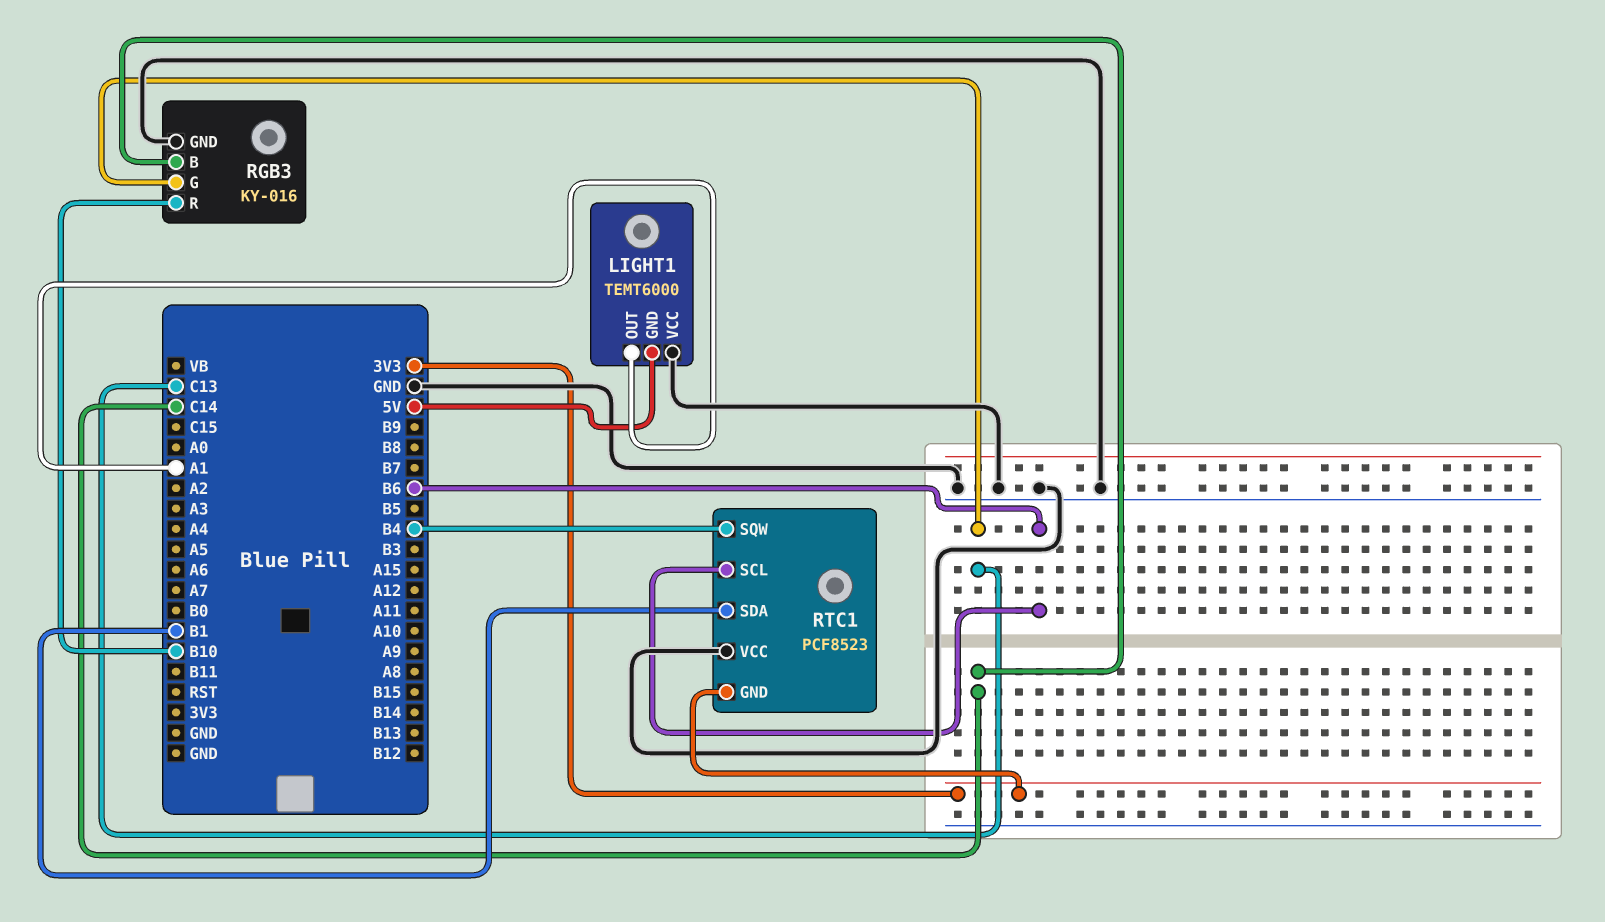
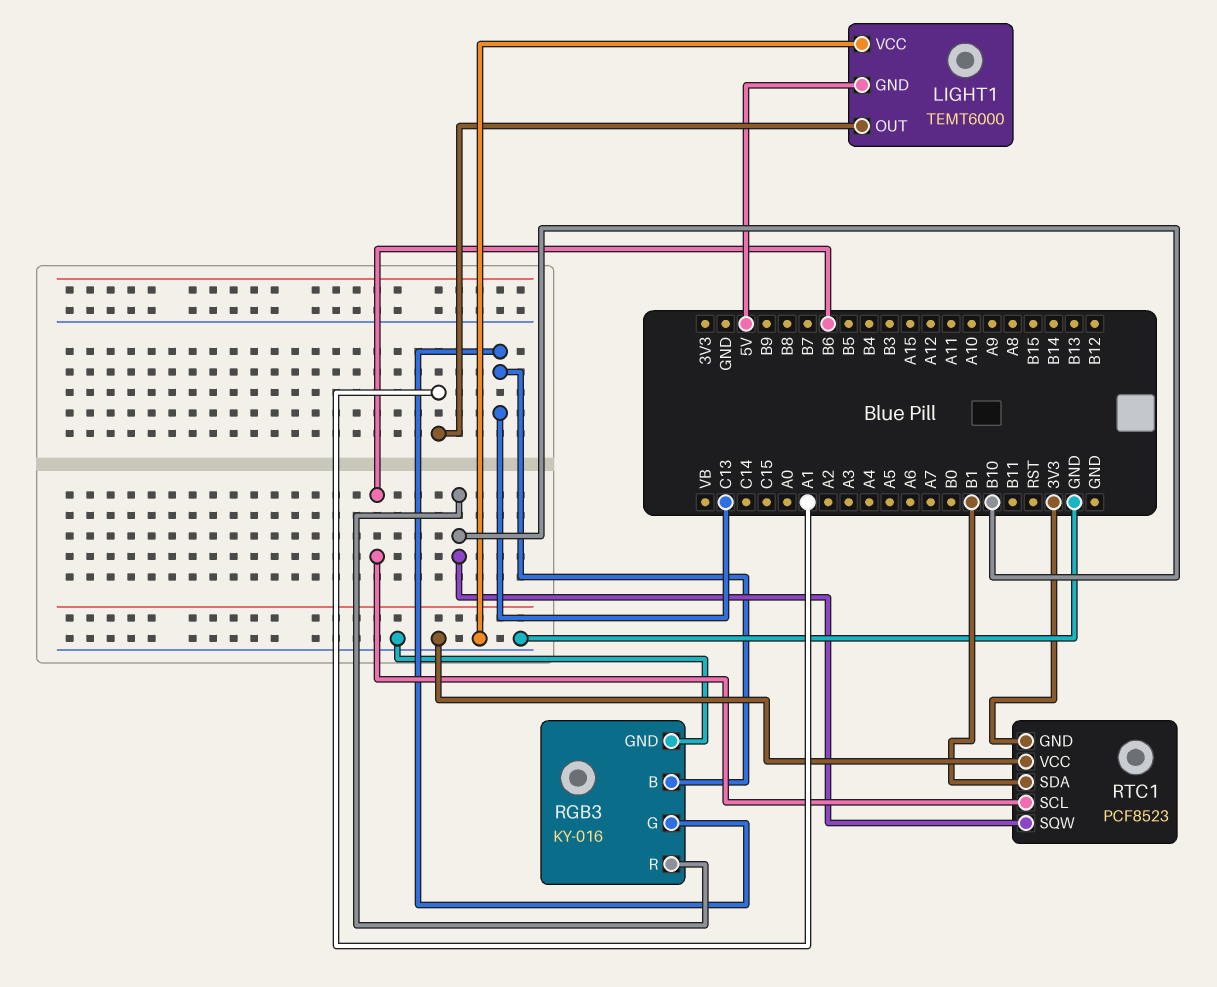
RGB3 pin B: C14 -> C13
RTC1 pin SQW: B4 -> B10

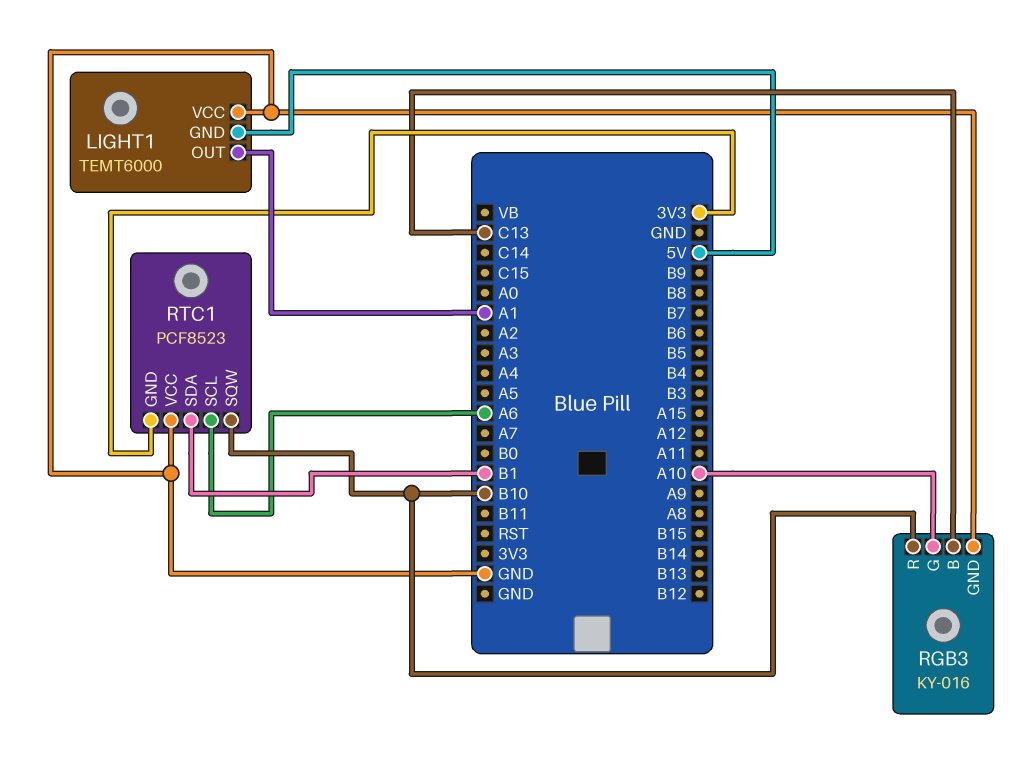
RGB3 pin G: C13 -> A10
RTC1 pin SCL: B6 -> A6

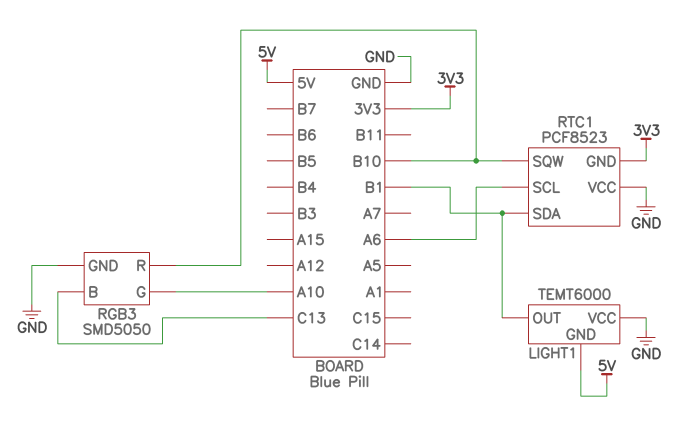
LIGHT1 pin OUT: A1 -> B1
RGB3: KY-016 -> SMD5050

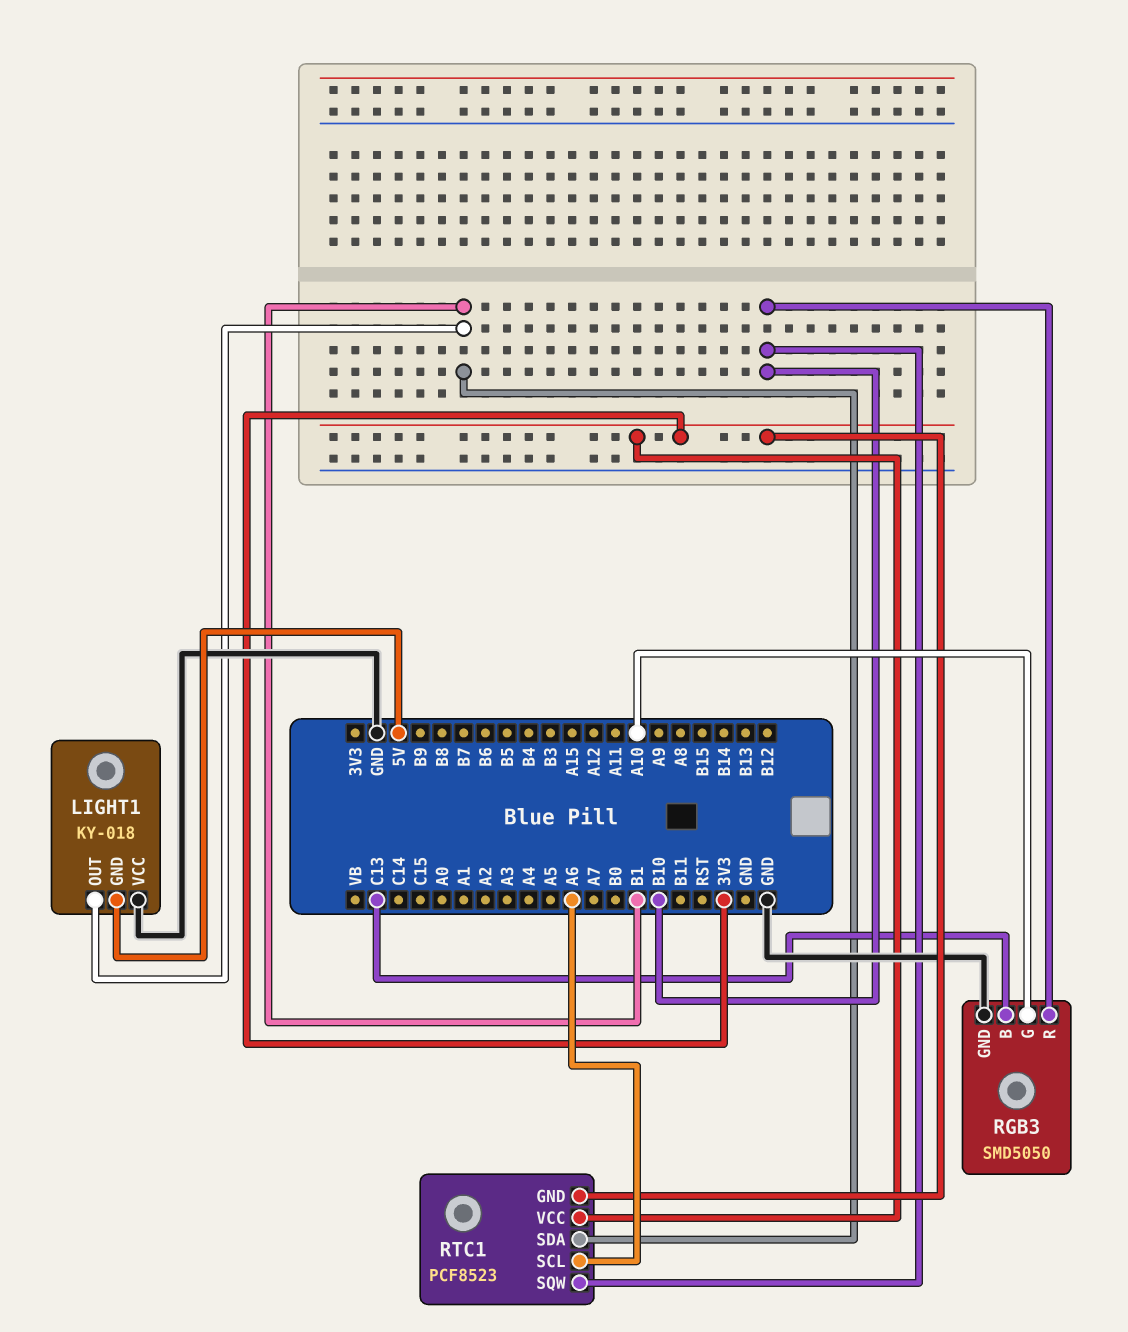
LIGHT1: TEMT6000 -> KY-018
RTC1 pin VCC: GND -> 3V3

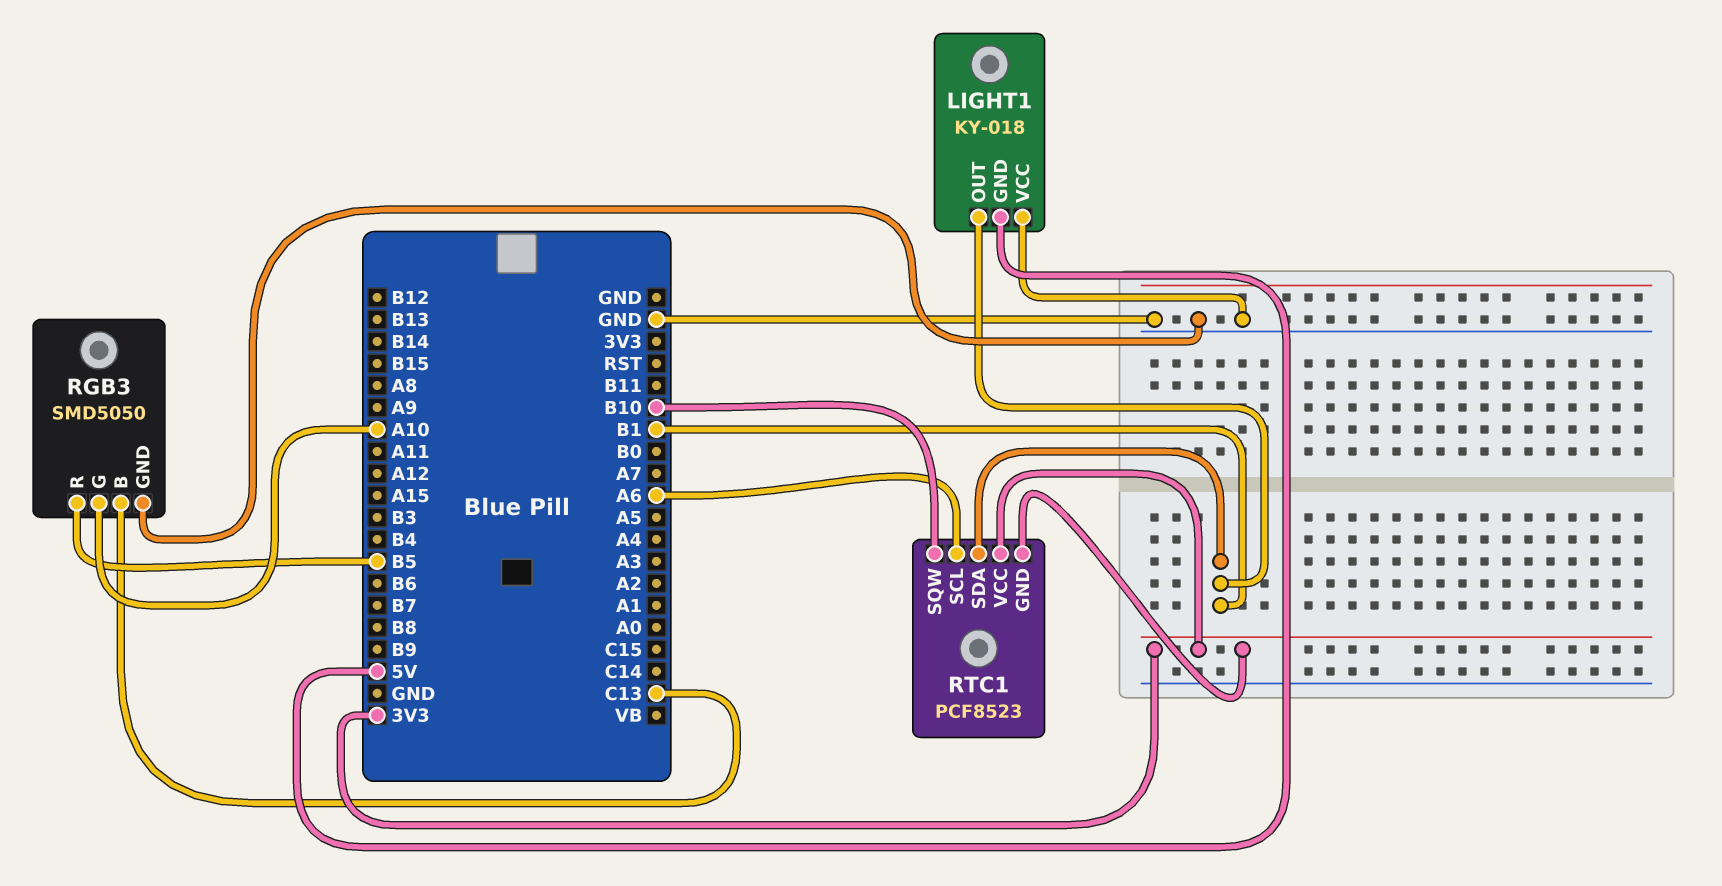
RGB3 pin R: B10 -> B5

